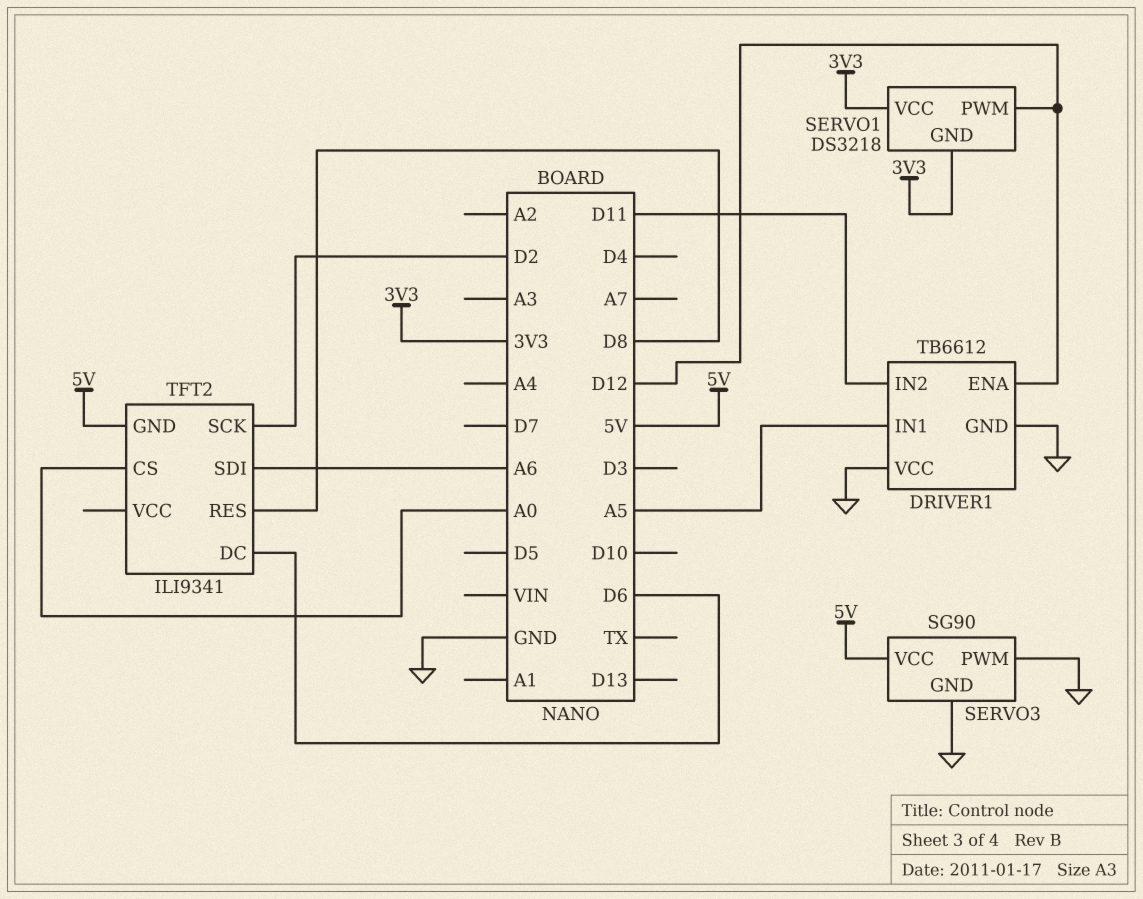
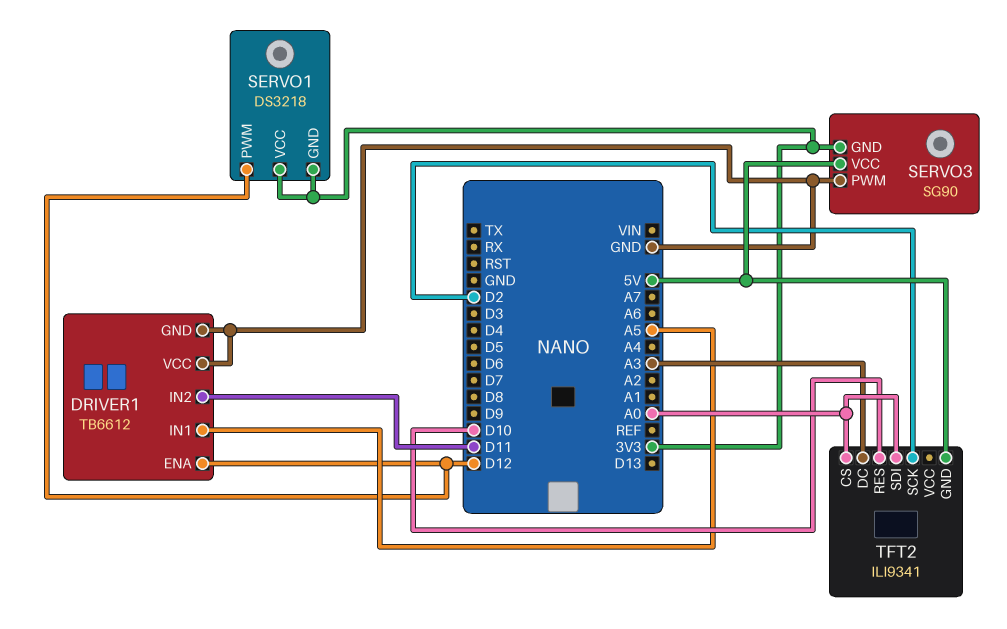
SERVO3 pin GND: GND -> 3V3
TFT2 pin DC: D6 -> A3
TFT2 pin RES: D8 -> D10
TFT2 pin SDI: A6 -> A0

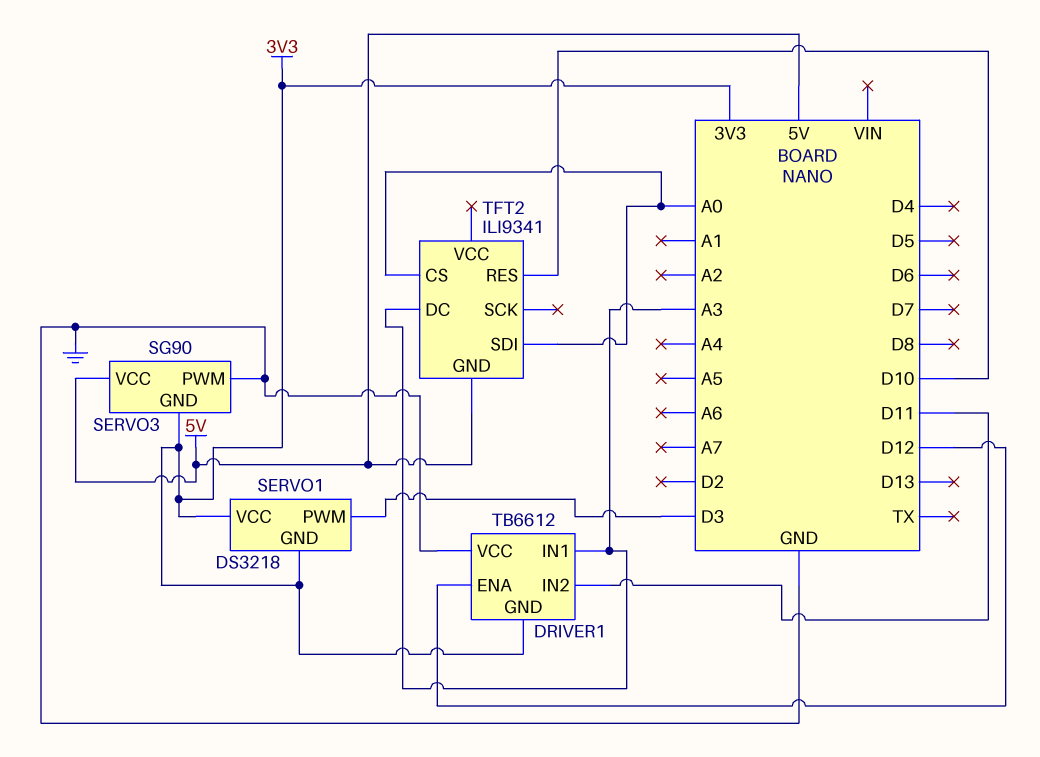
DRIVER1 pin GND: GND -> 3V3
DRIVER1 pin IN1: A5 -> A3
SERVO1 pin PWM: D12 -> D3
TFT2 pin SCK: D2 -> none

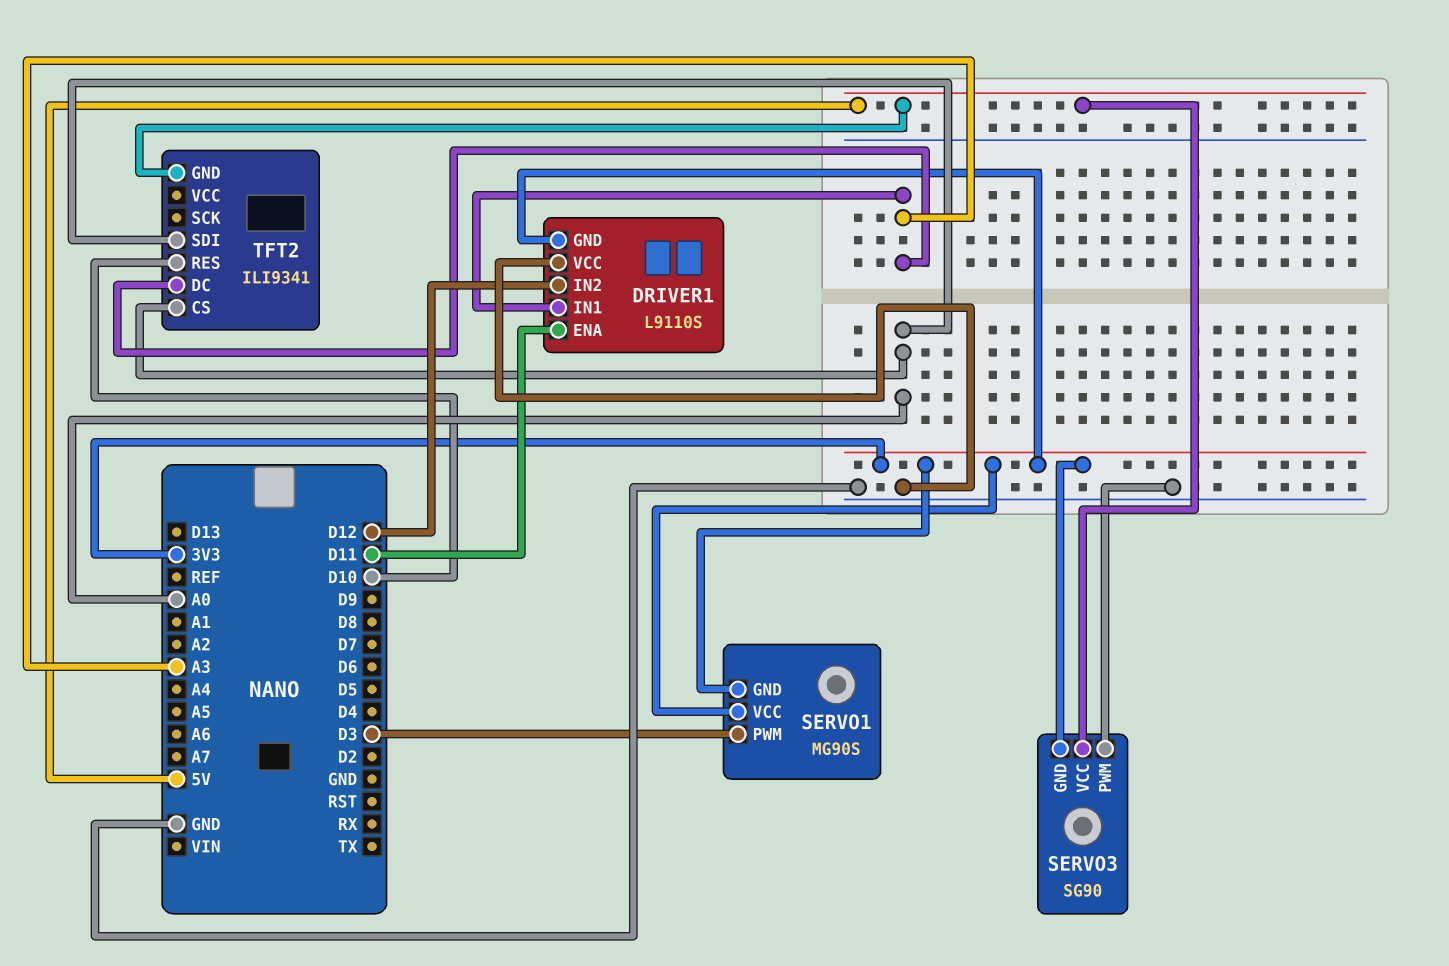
DRIVER1: TB6612 -> L9110S
DRIVER1 pin ENA: D12 -> D11
DRIVER1 pin IN2: D11 -> D12
SERVO1: DS3218 -> MG90S

